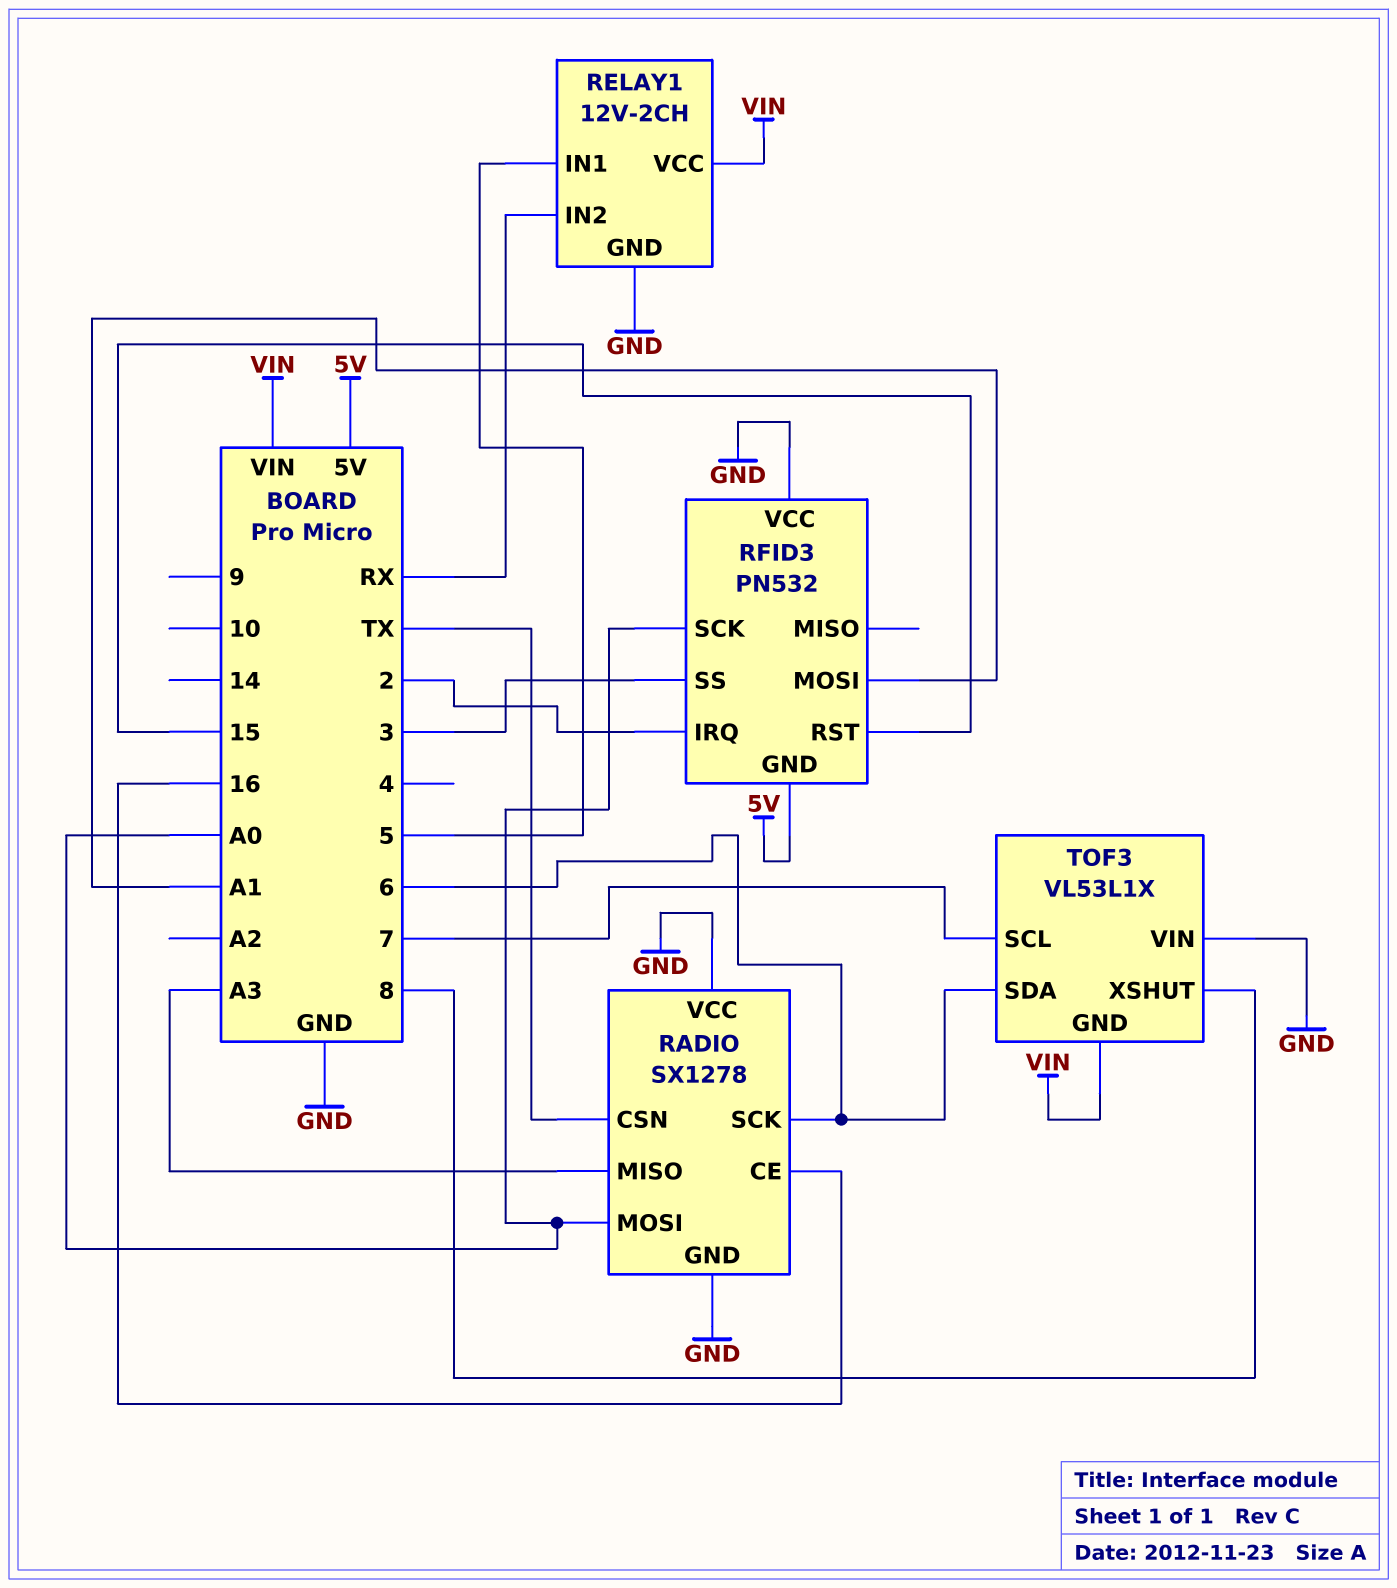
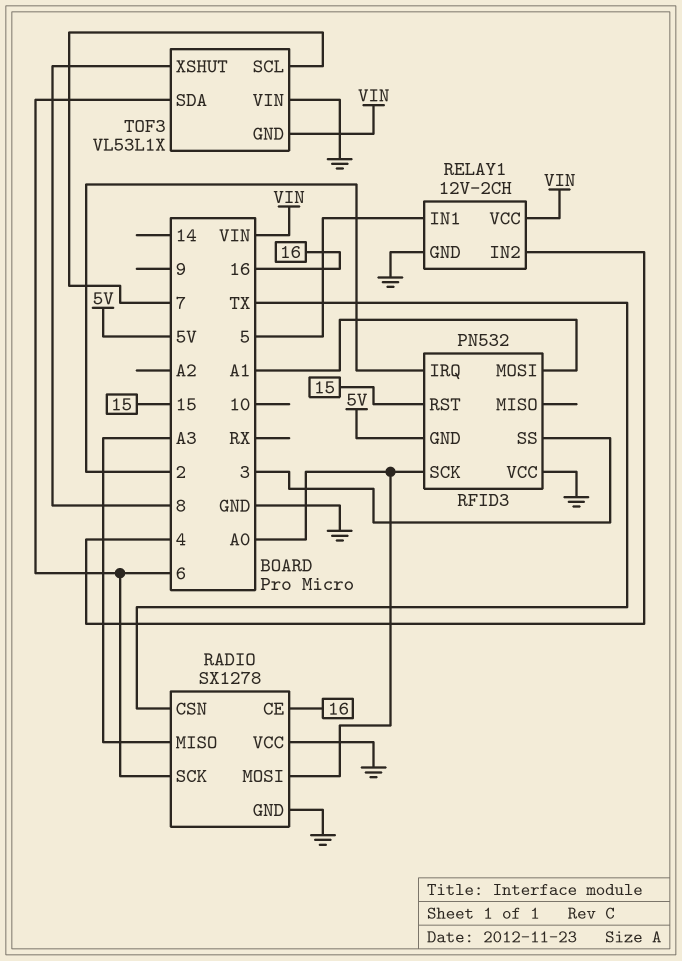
RELAY1 pin IN2: RX -> 4

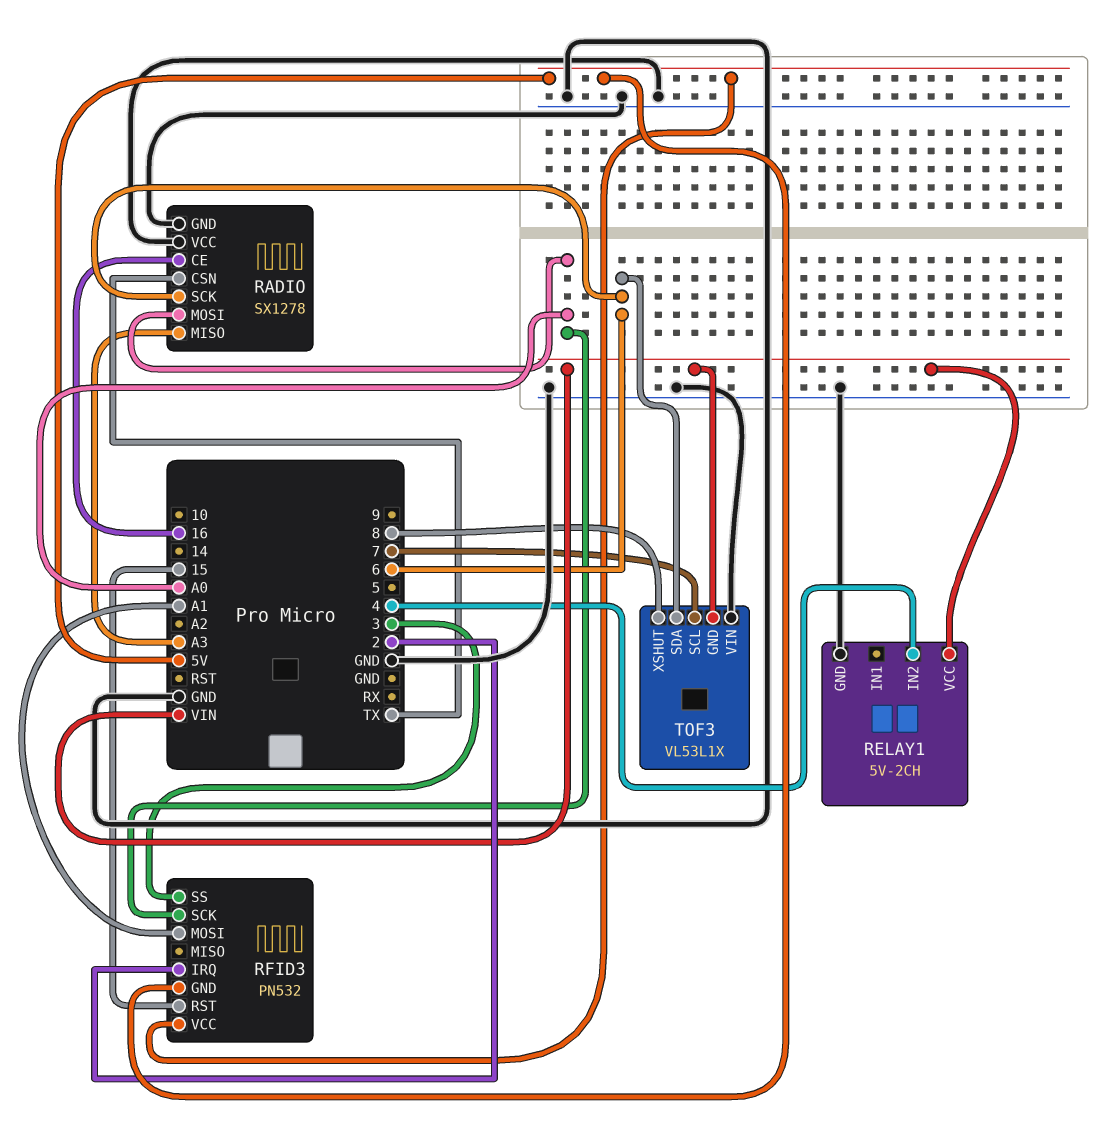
RELAY1: 12V-2CH -> 5V-2CH
RELAY1 pin IN1: 5 -> none
RFID3 pin VCC: GND -> 5V

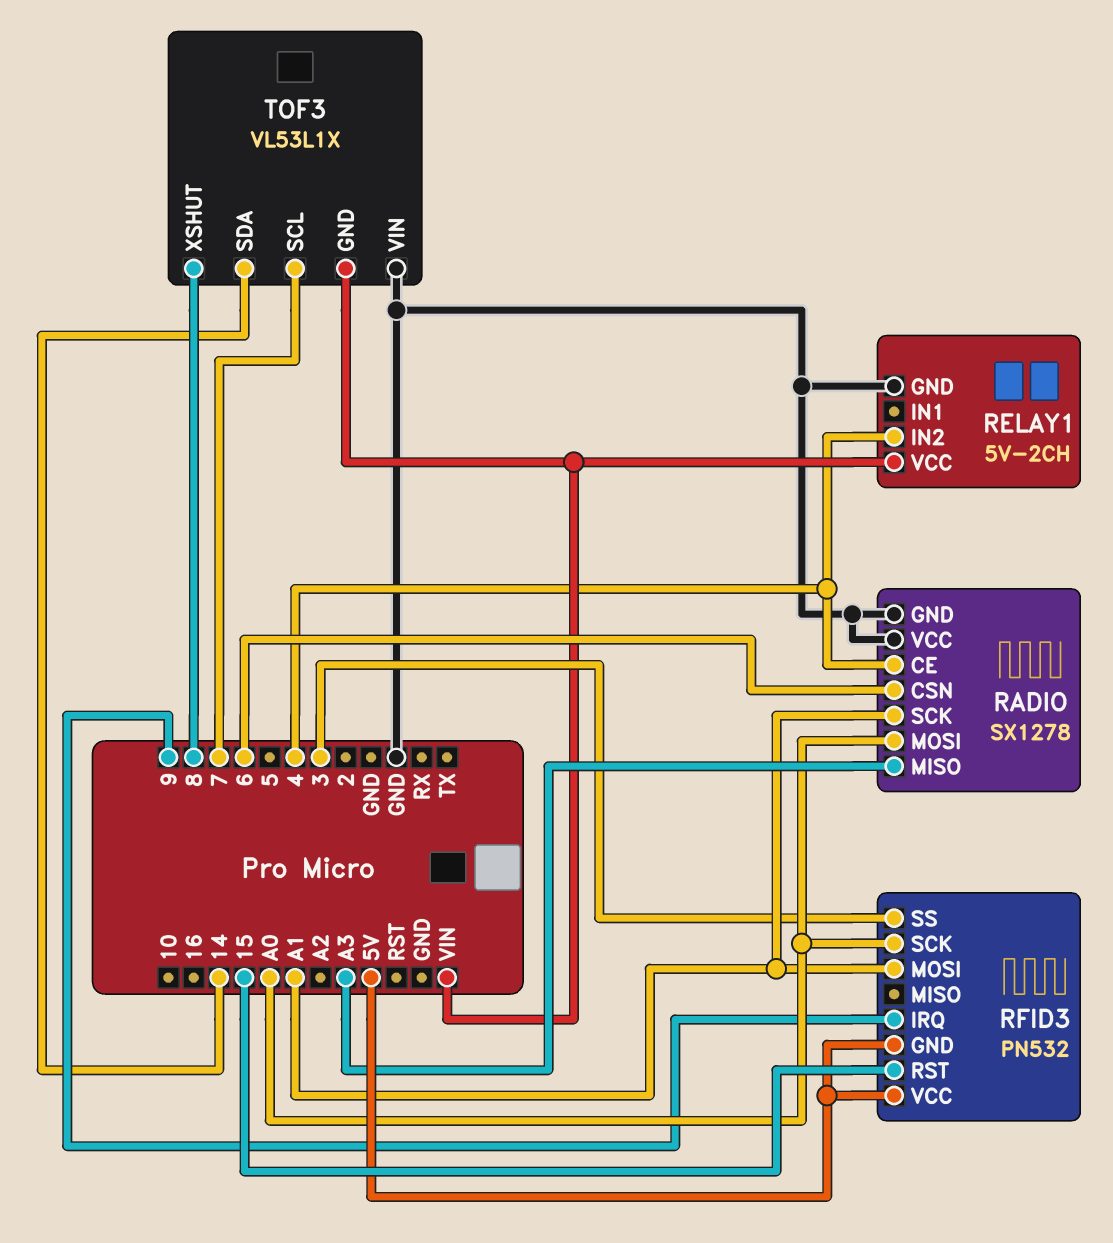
RADIO pin CE: 16 -> 4
RADIO pin CSN: TX -> 6
RADIO pin SCK: 6 -> A1
RFID3 pin IRQ: 2 -> 9
TOF3 pin SDA: 6 -> 14

